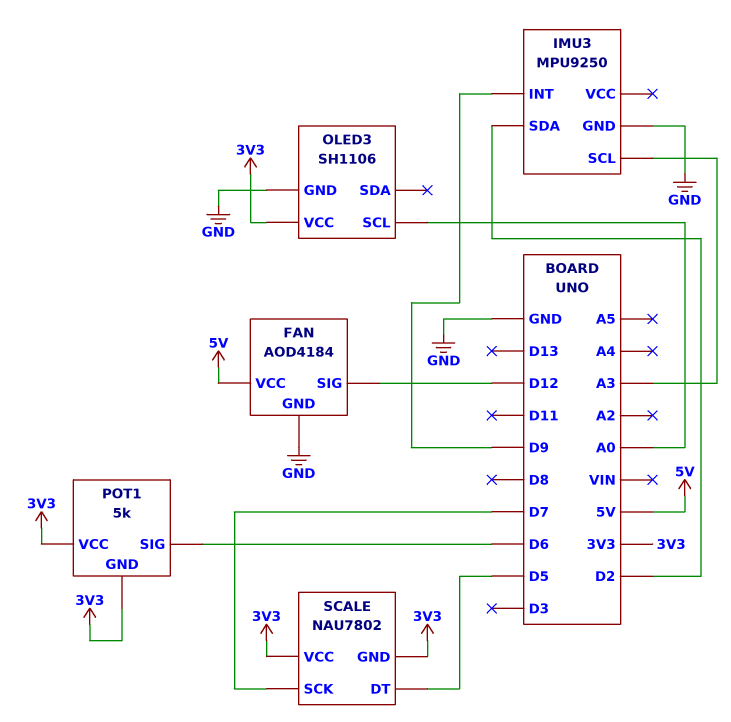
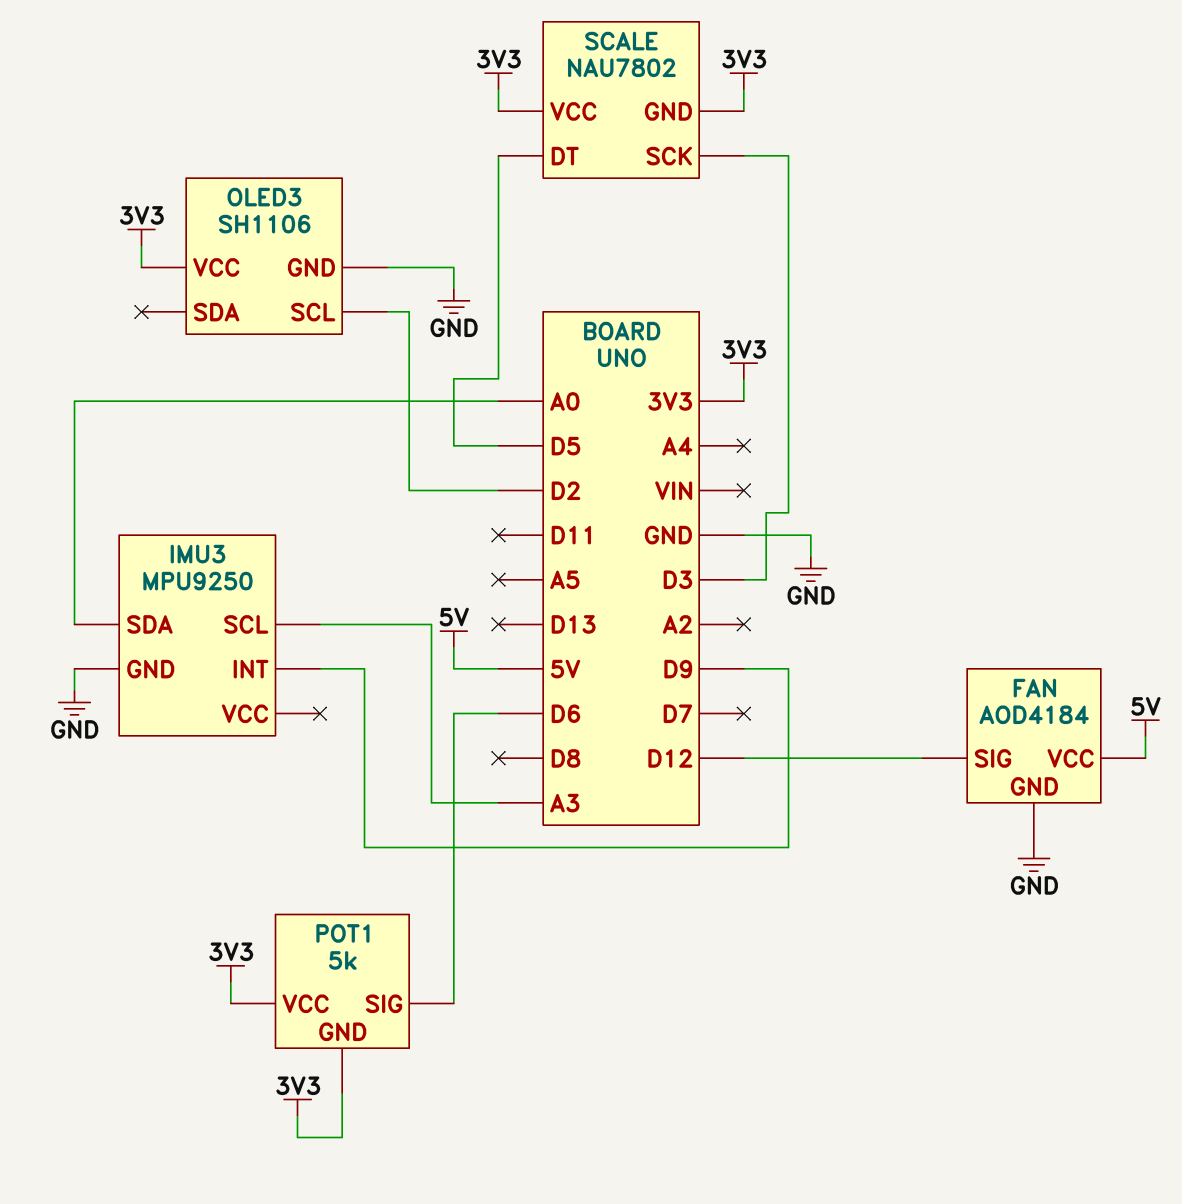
IMU3 pin SDA: D2 -> A0
OLED3 pin SCL: A0 -> D2
SCALE pin SCK: D7 -> D3

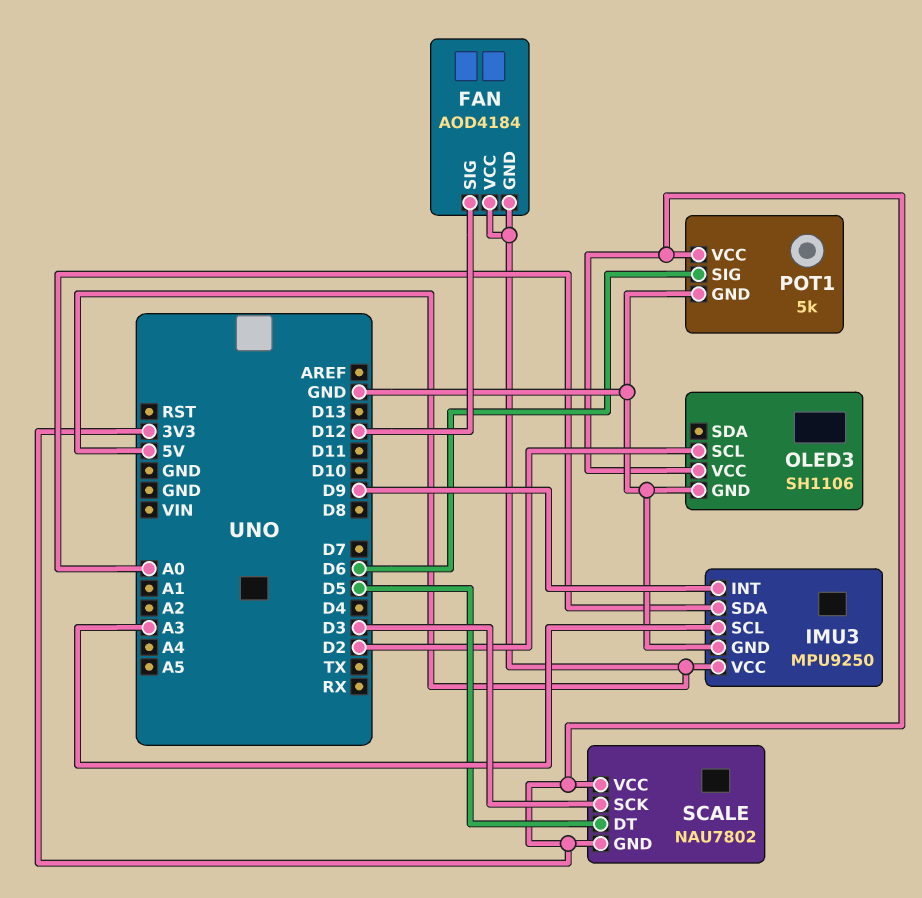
FAN pin GND: GND -> 5V
IMU3 pin VCC: none -> 5V
POT1 pin GND: 3V3 -> GND

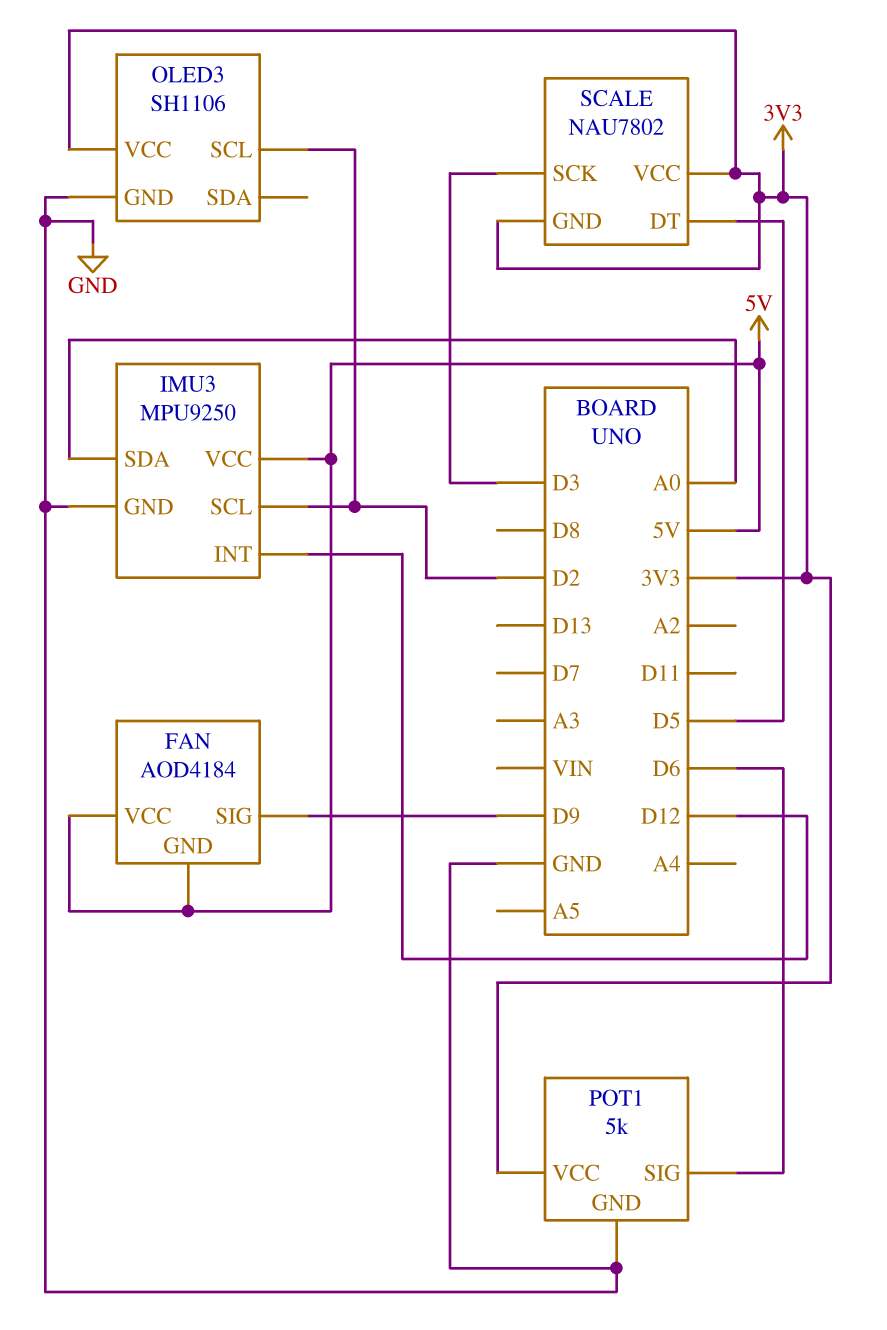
FAN pin SIG: D12 -> D9
IMU3 pin INT: D9 -> D12
IMU3 pin SCL: A3 -> D2

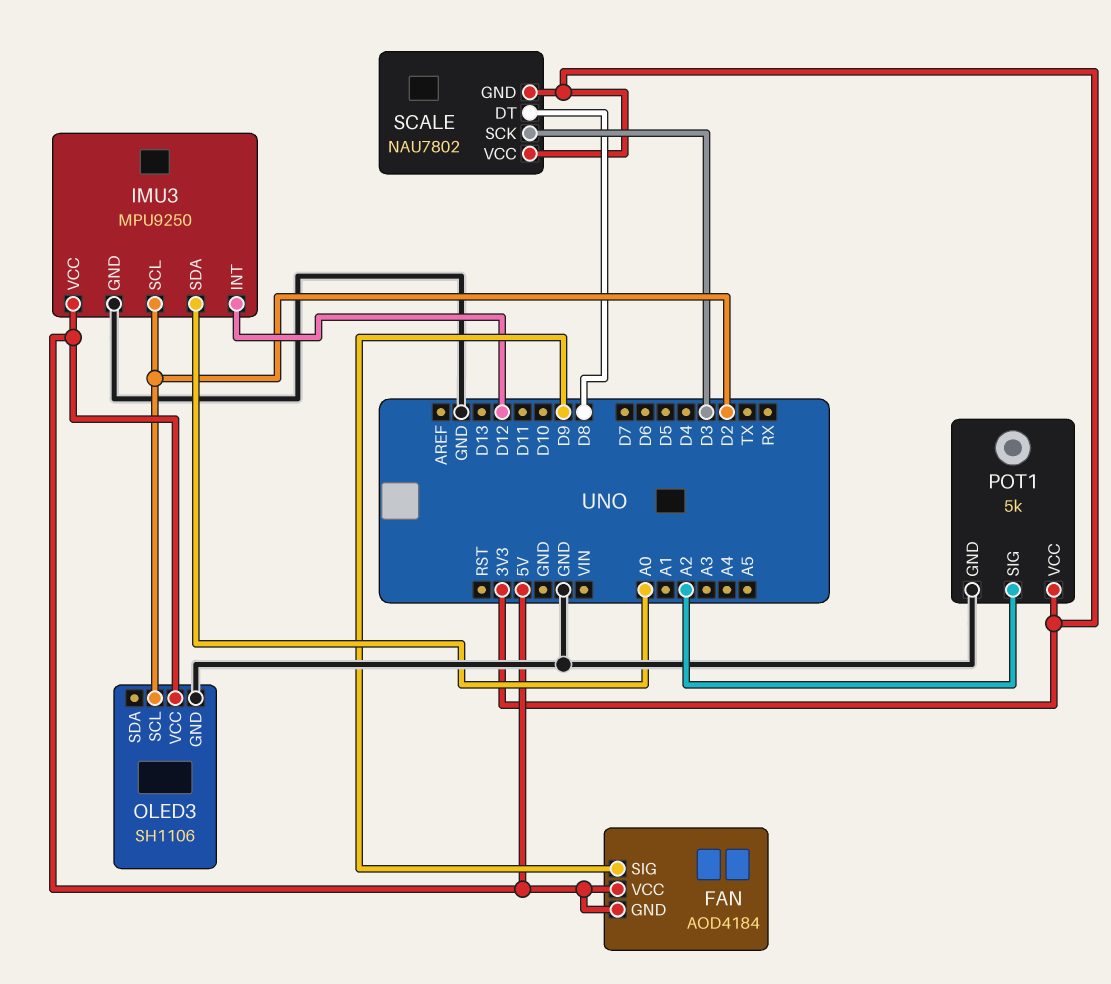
OLED3 pin VCC: 3V3 -> 5V
POT1 pin SIG: D6 -> A2
SCALE pin DT: D5 -> D8

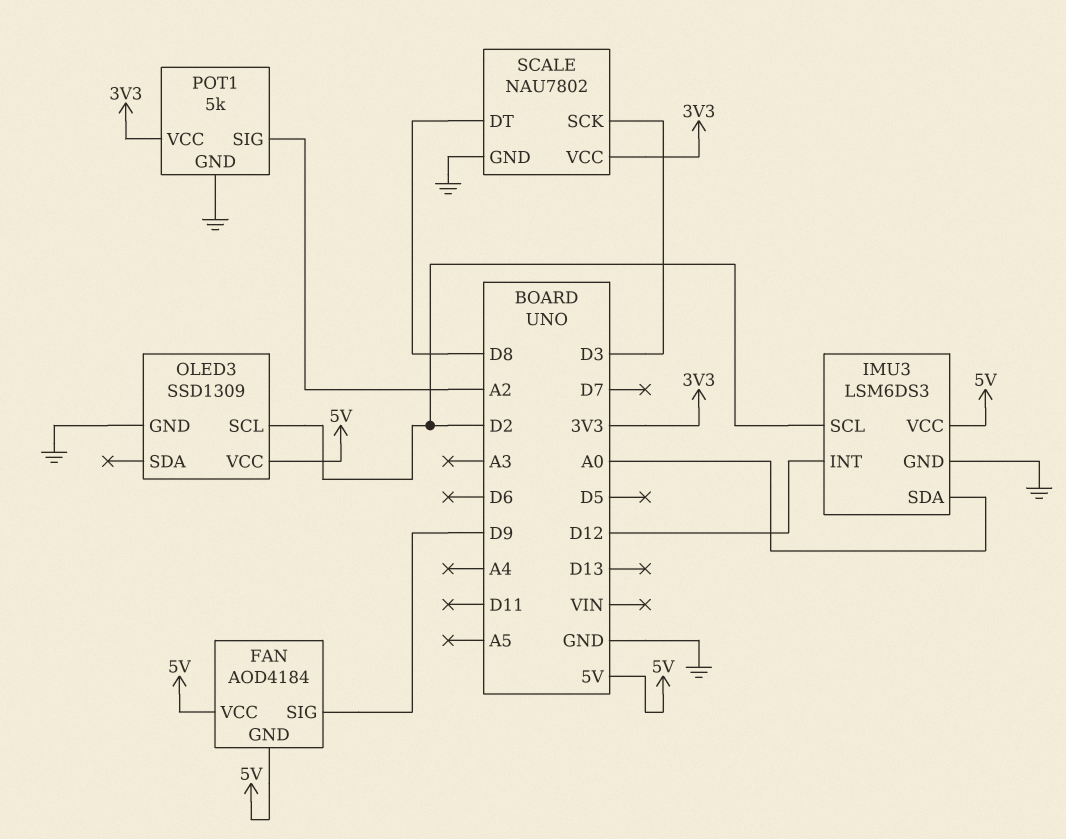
IMU3: MPU9250 -> LSM6DS3
OLED3: SH1106 -> SSD1309
SCALE pin GND: 3V3 -> GND

